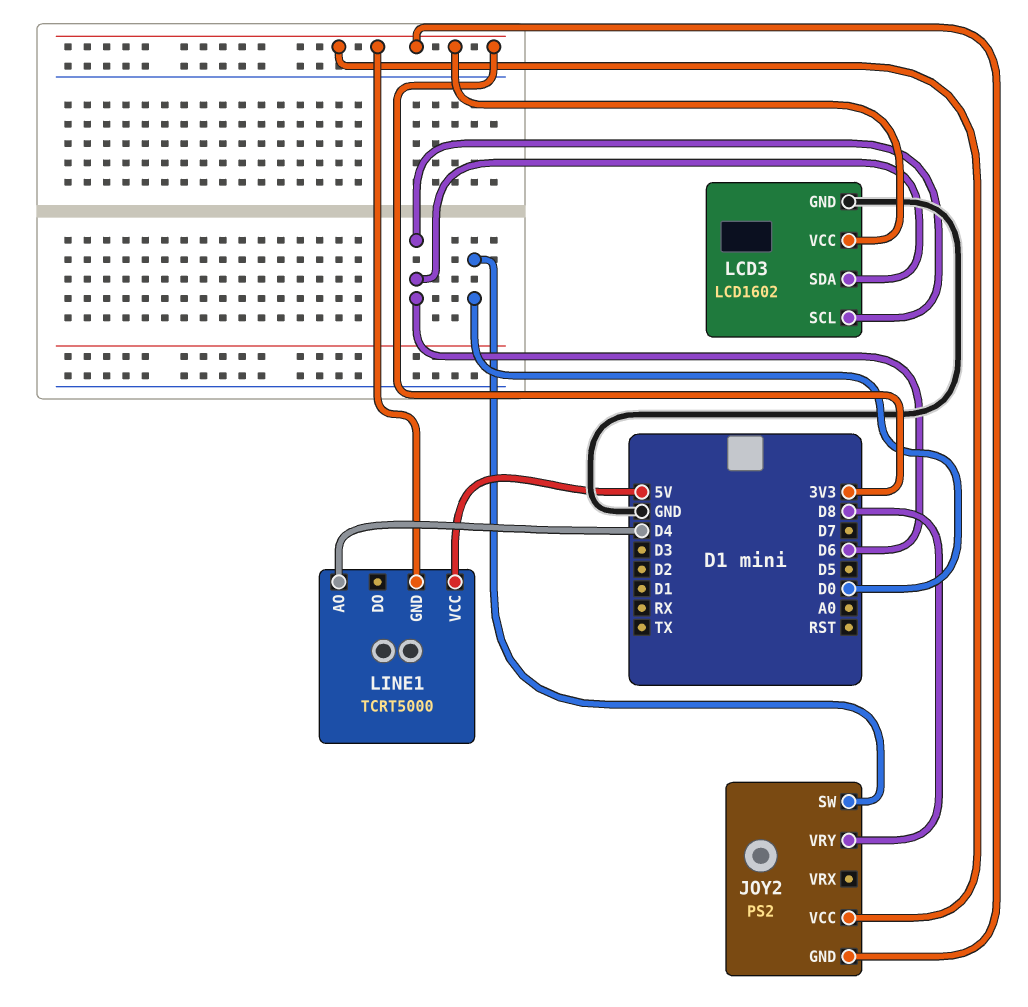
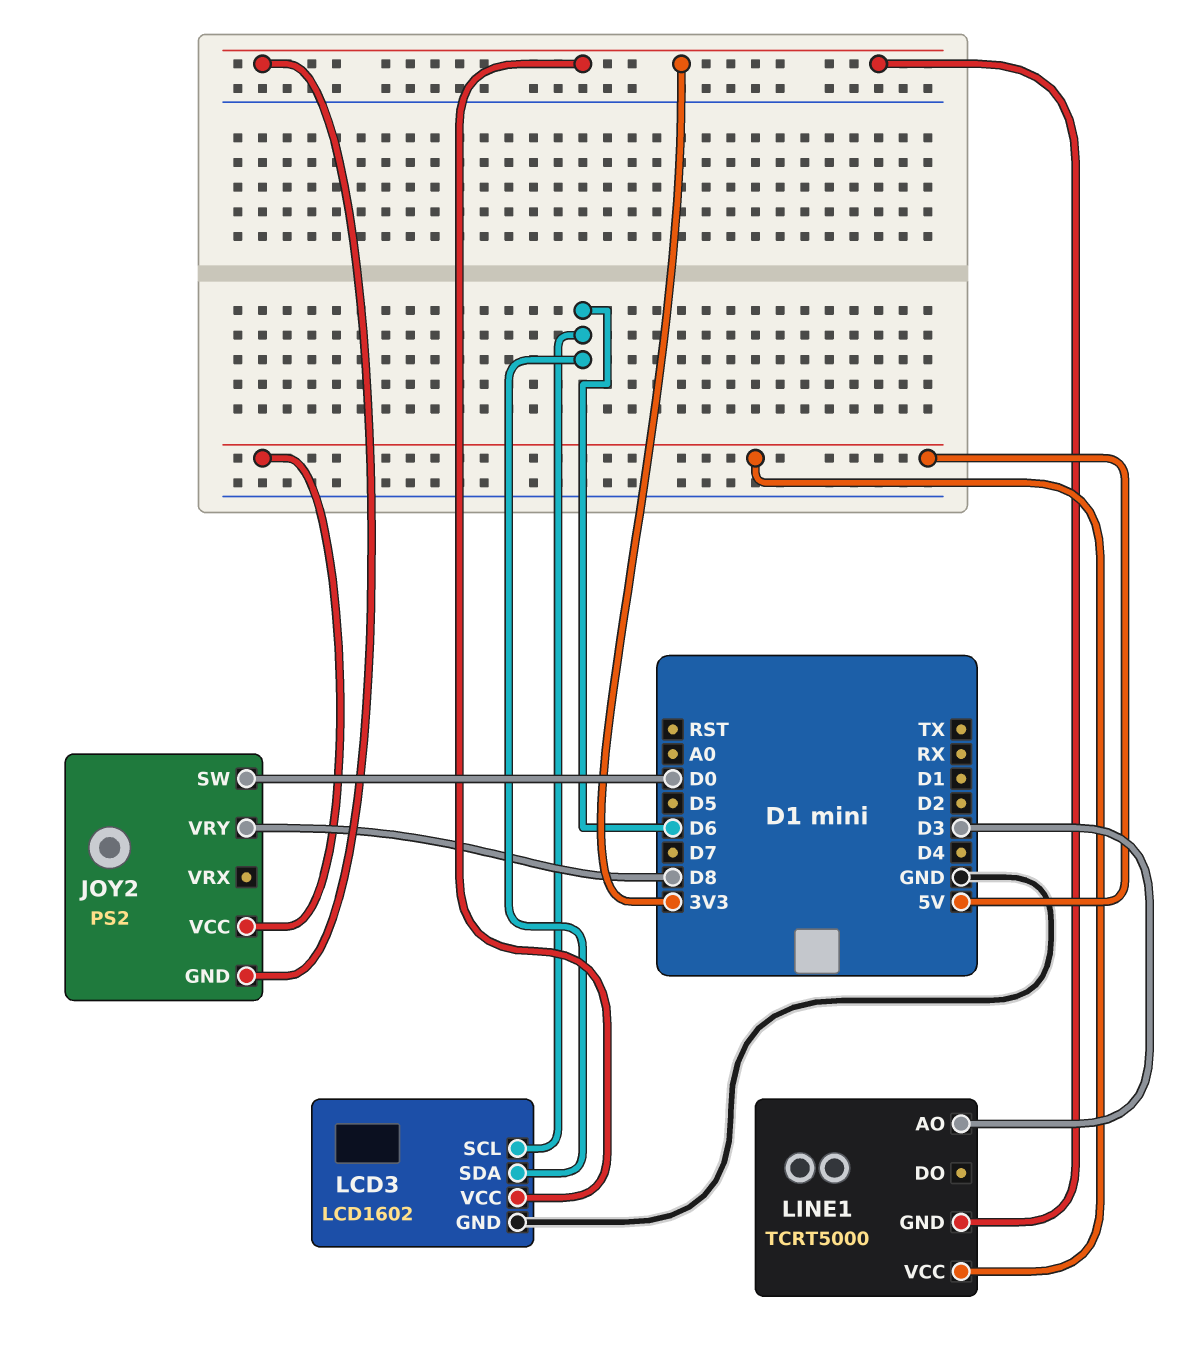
JOY2 pin VCC: 3V3 -> 5V
LINE1 pin AO: D4 -> D3

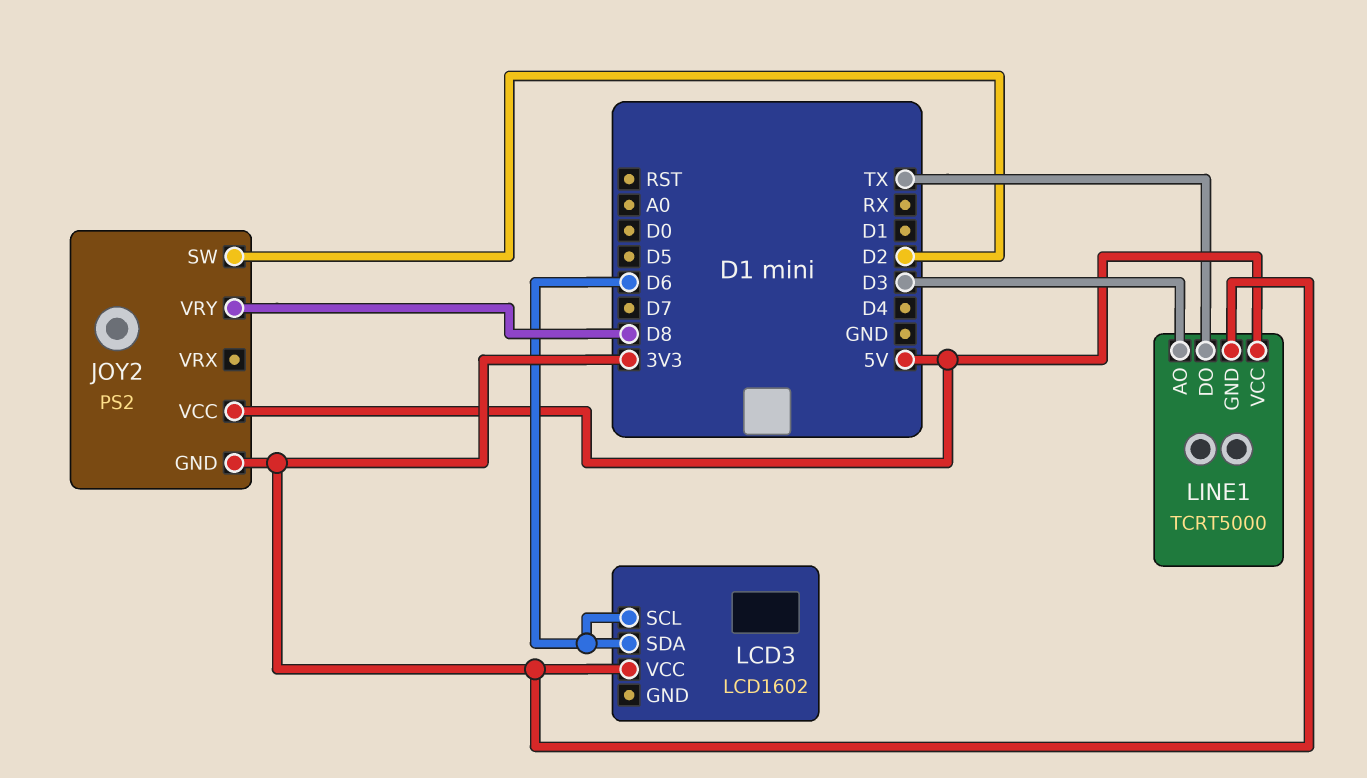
JOY2 pin SW: D0 -> D2
LCD3 pin GND: GND -> none
LINE1 pin DO: none -> TX

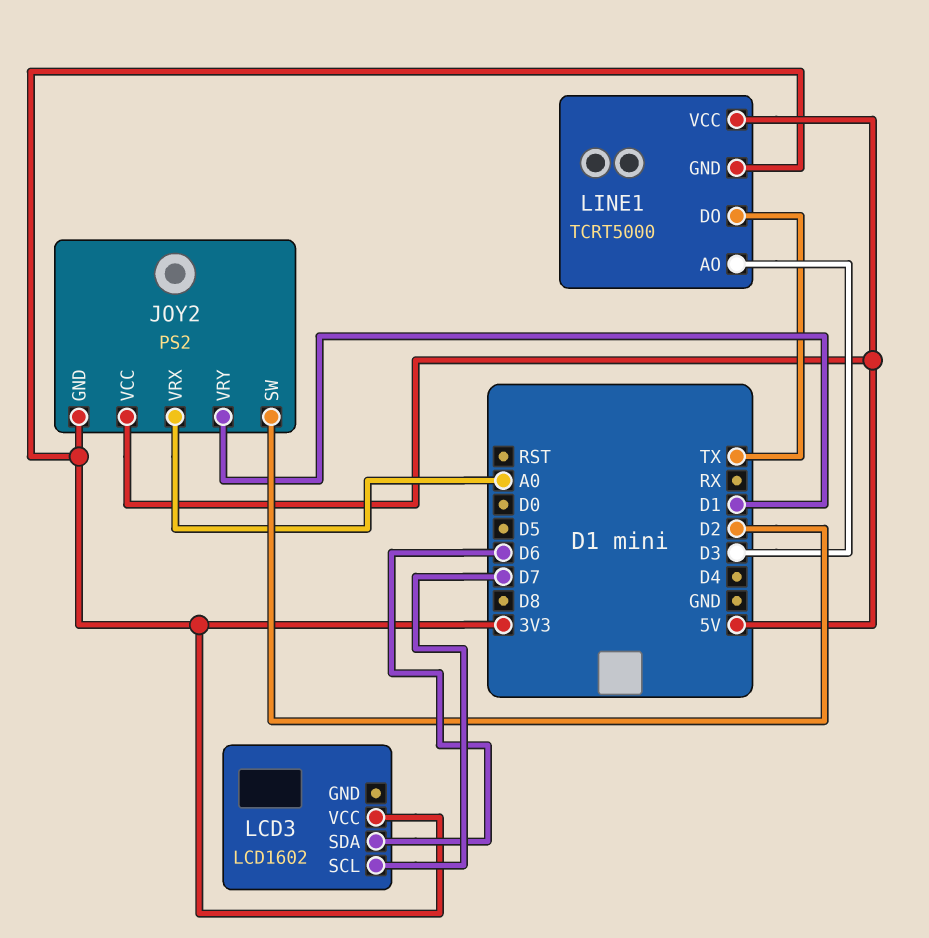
JOY2 pin VRX: none -> A0
JOY2 pin VRY: D8 -> D1
LCD3 pin SCL: D6 -> D7

